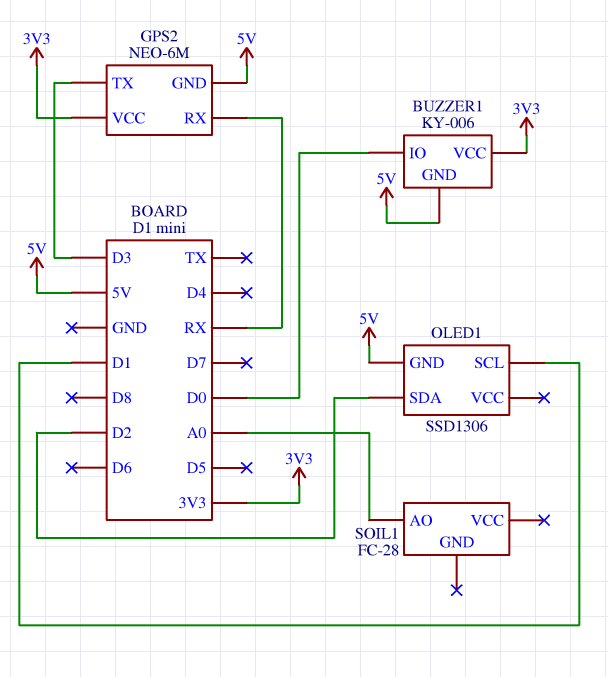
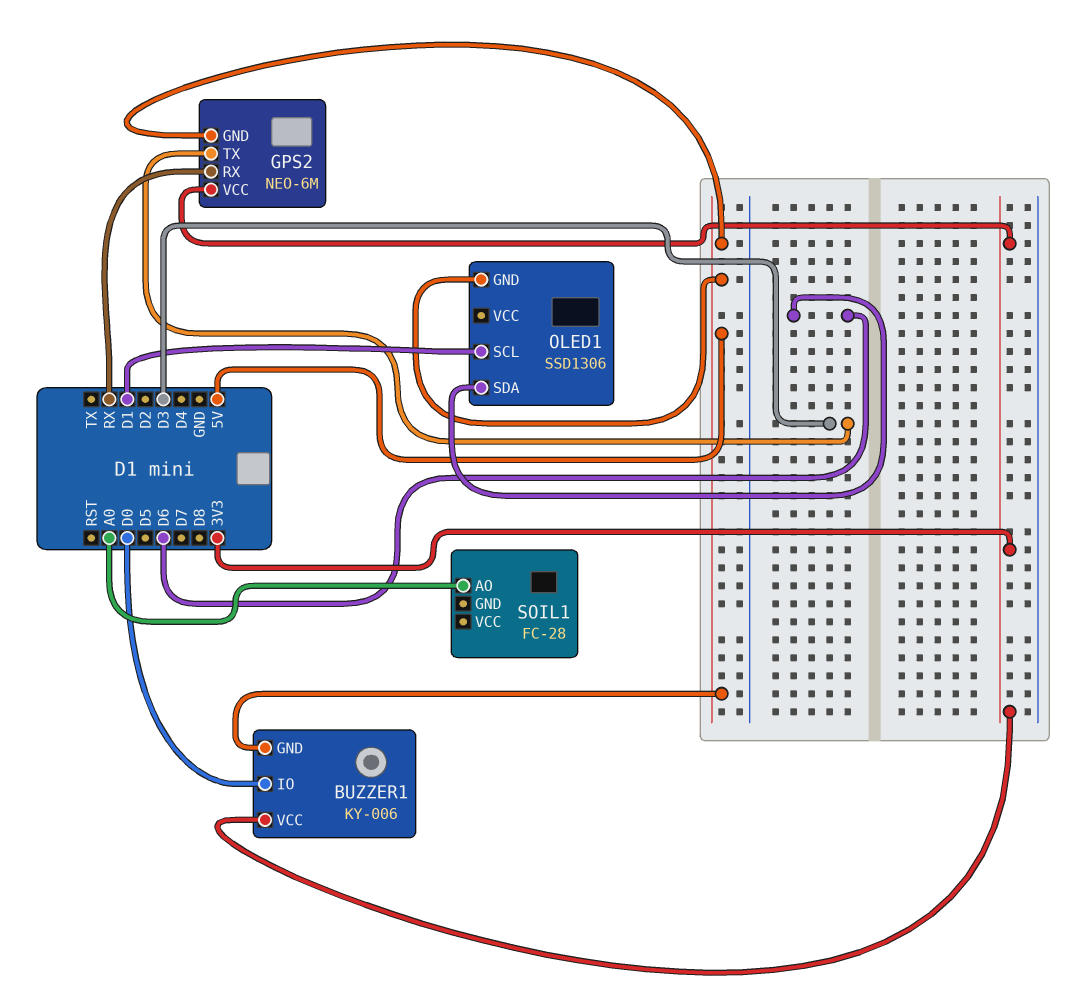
OLED1 pin SDA: D2 -> D6

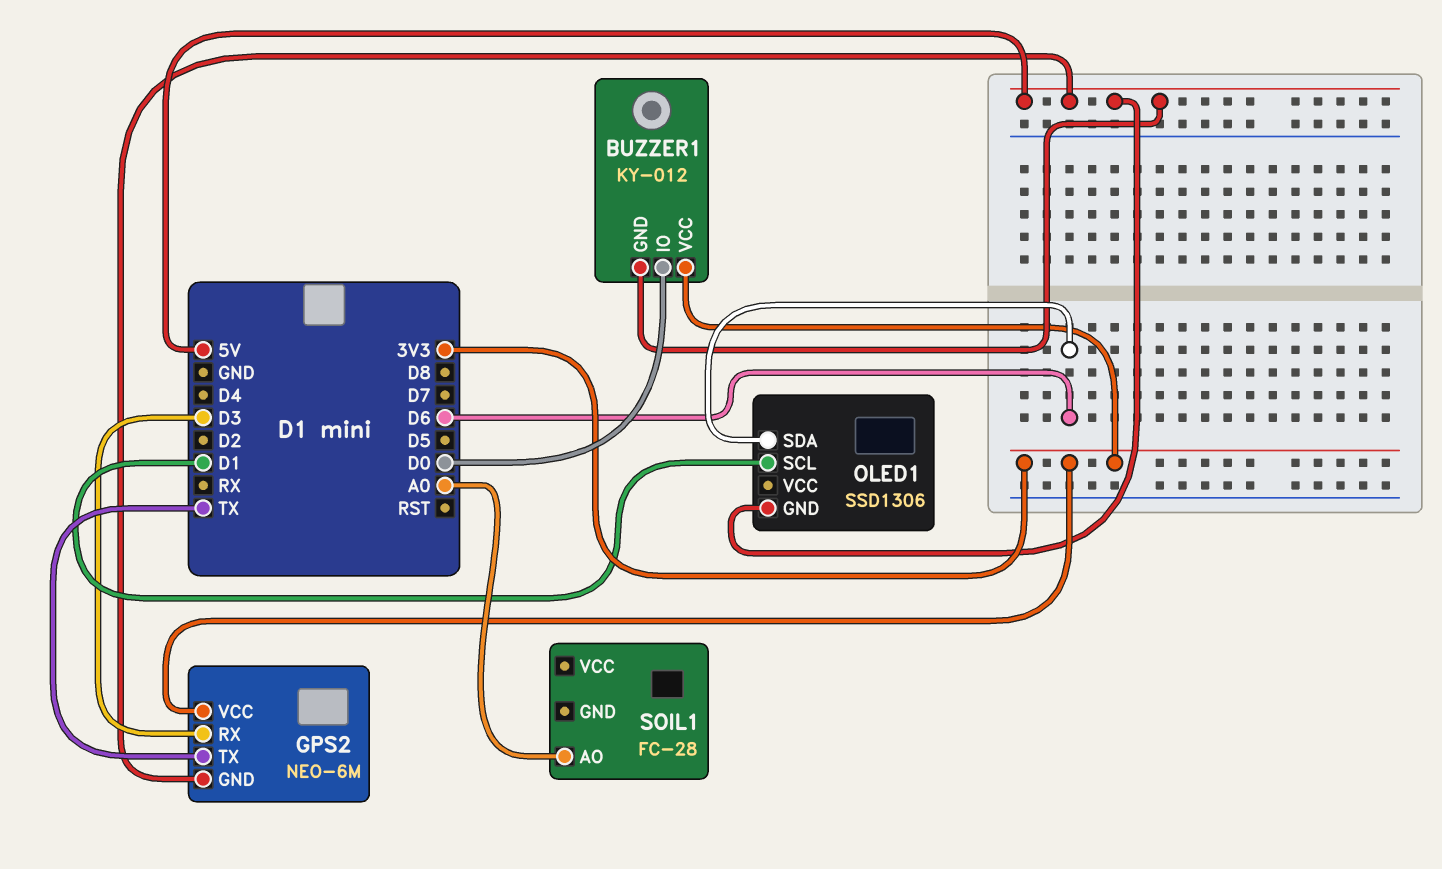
BUZZER1: KY-006 -> KY-012
GPS2 pin RX: RX -> D3
GPS2 pin TX: D3 -> TX

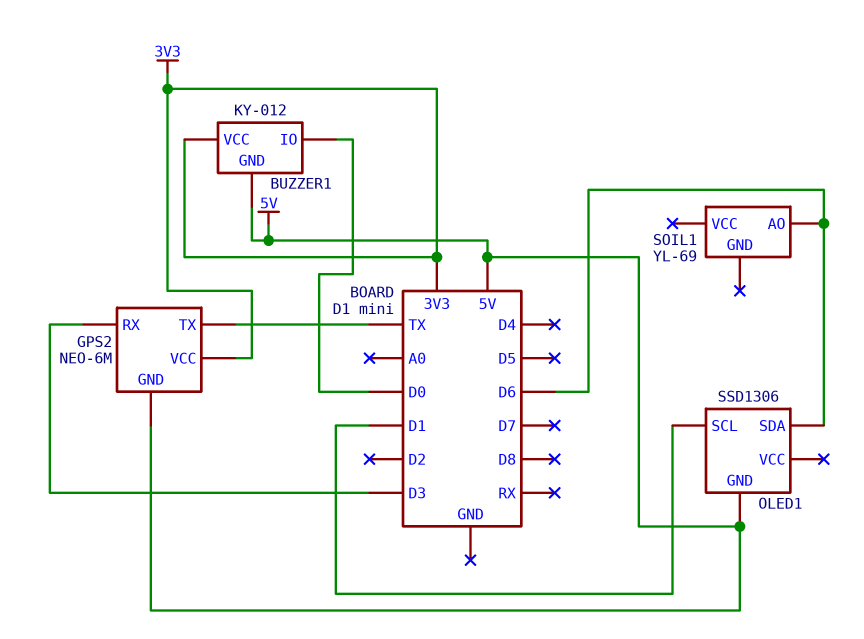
SOIL1: FC-28 -> YL-69
SOIL1 pin AO: A0 -> D6

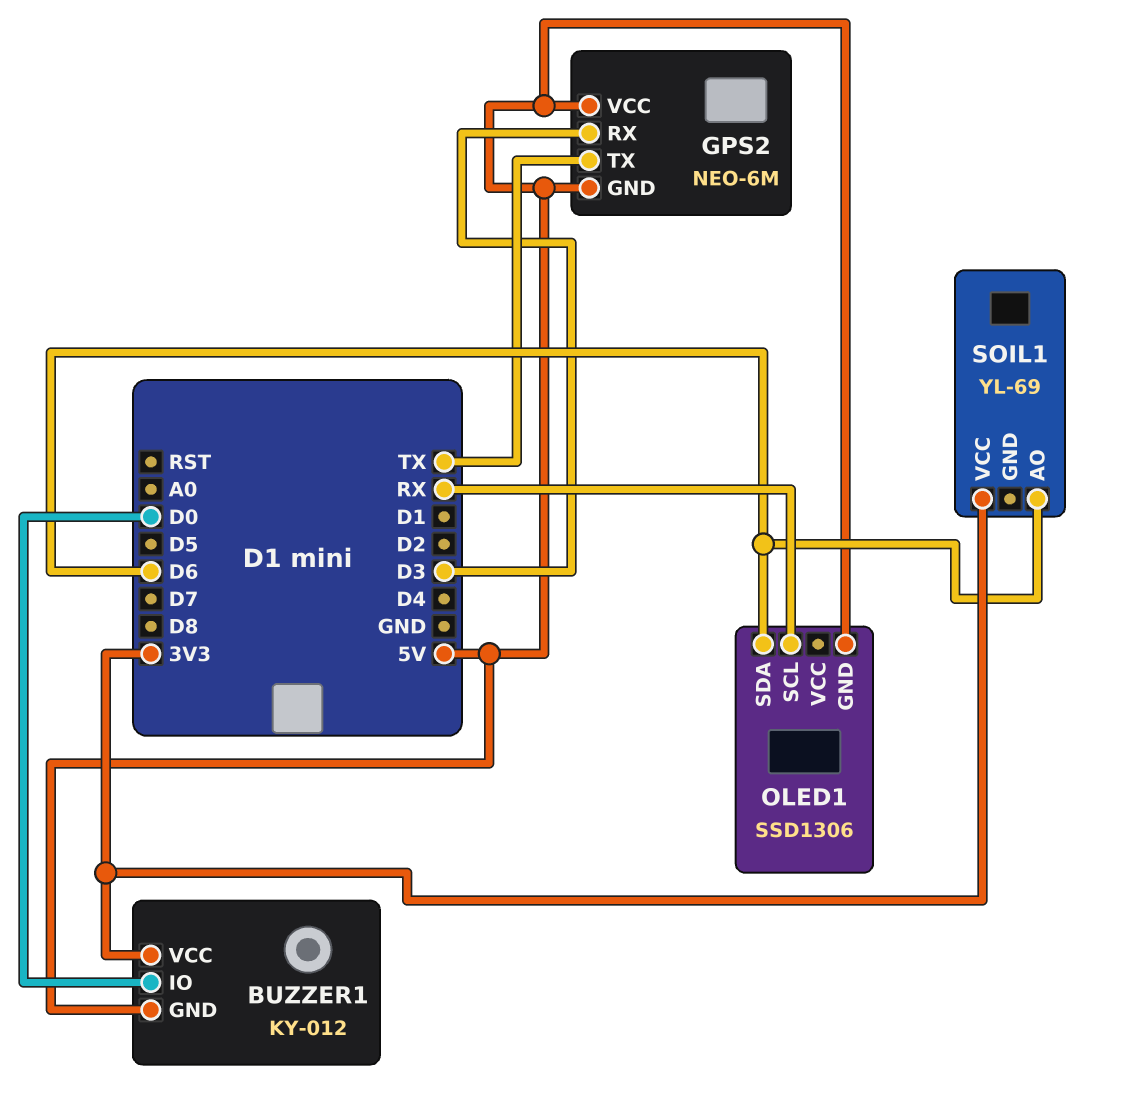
GPS2 pin VCC: 3V3 -> 5V
OLED1 pin SCL: D1 -> RX
SOIL1 pin VCC: none -> 3V3

